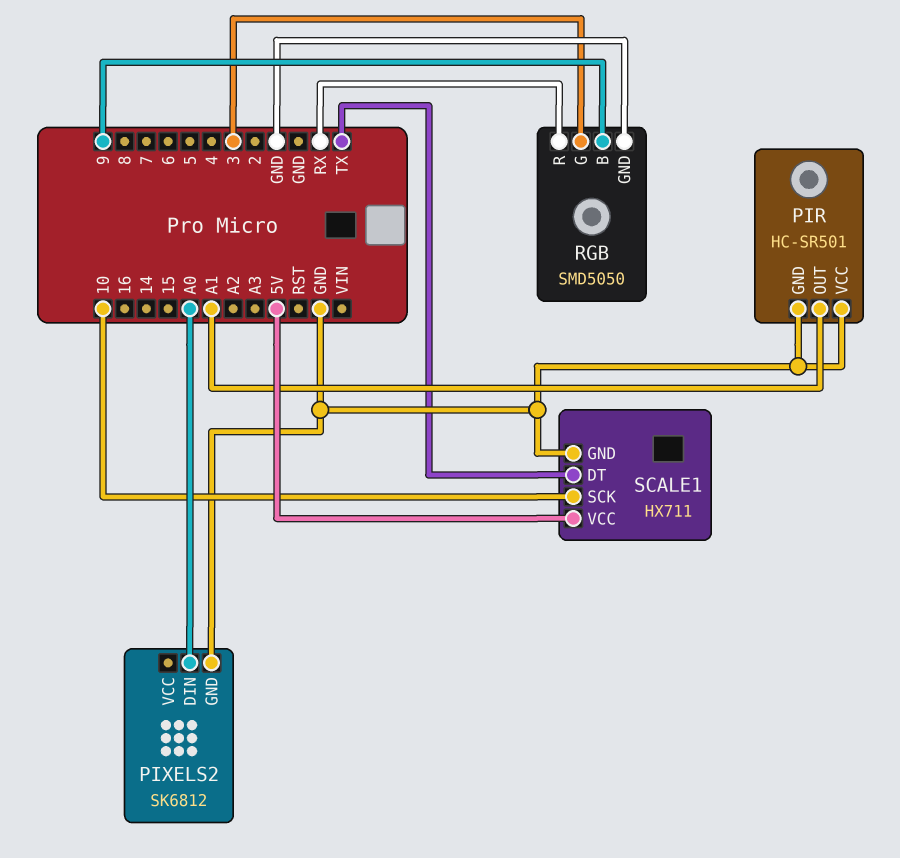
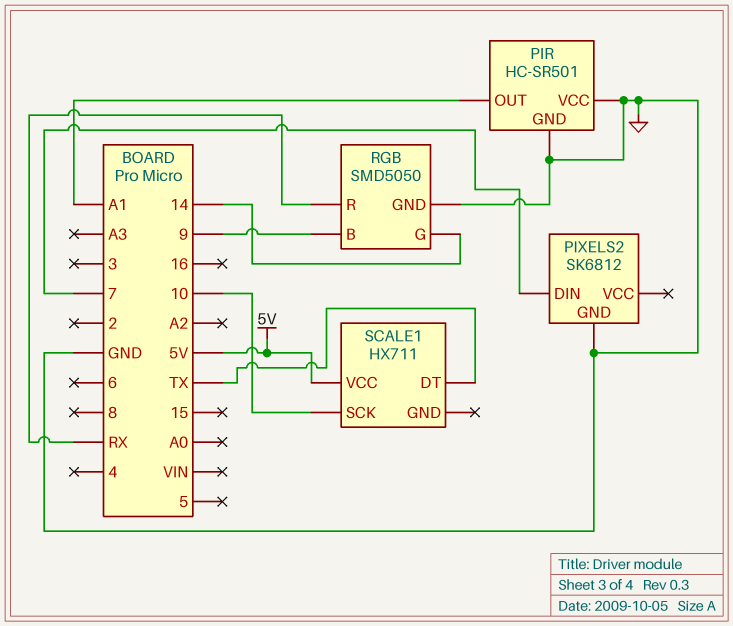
PIXELS2 pin DIN: A0 -> 7
RGB pin G: 3 -> 14
SCALE1 pin GND: GND -> none

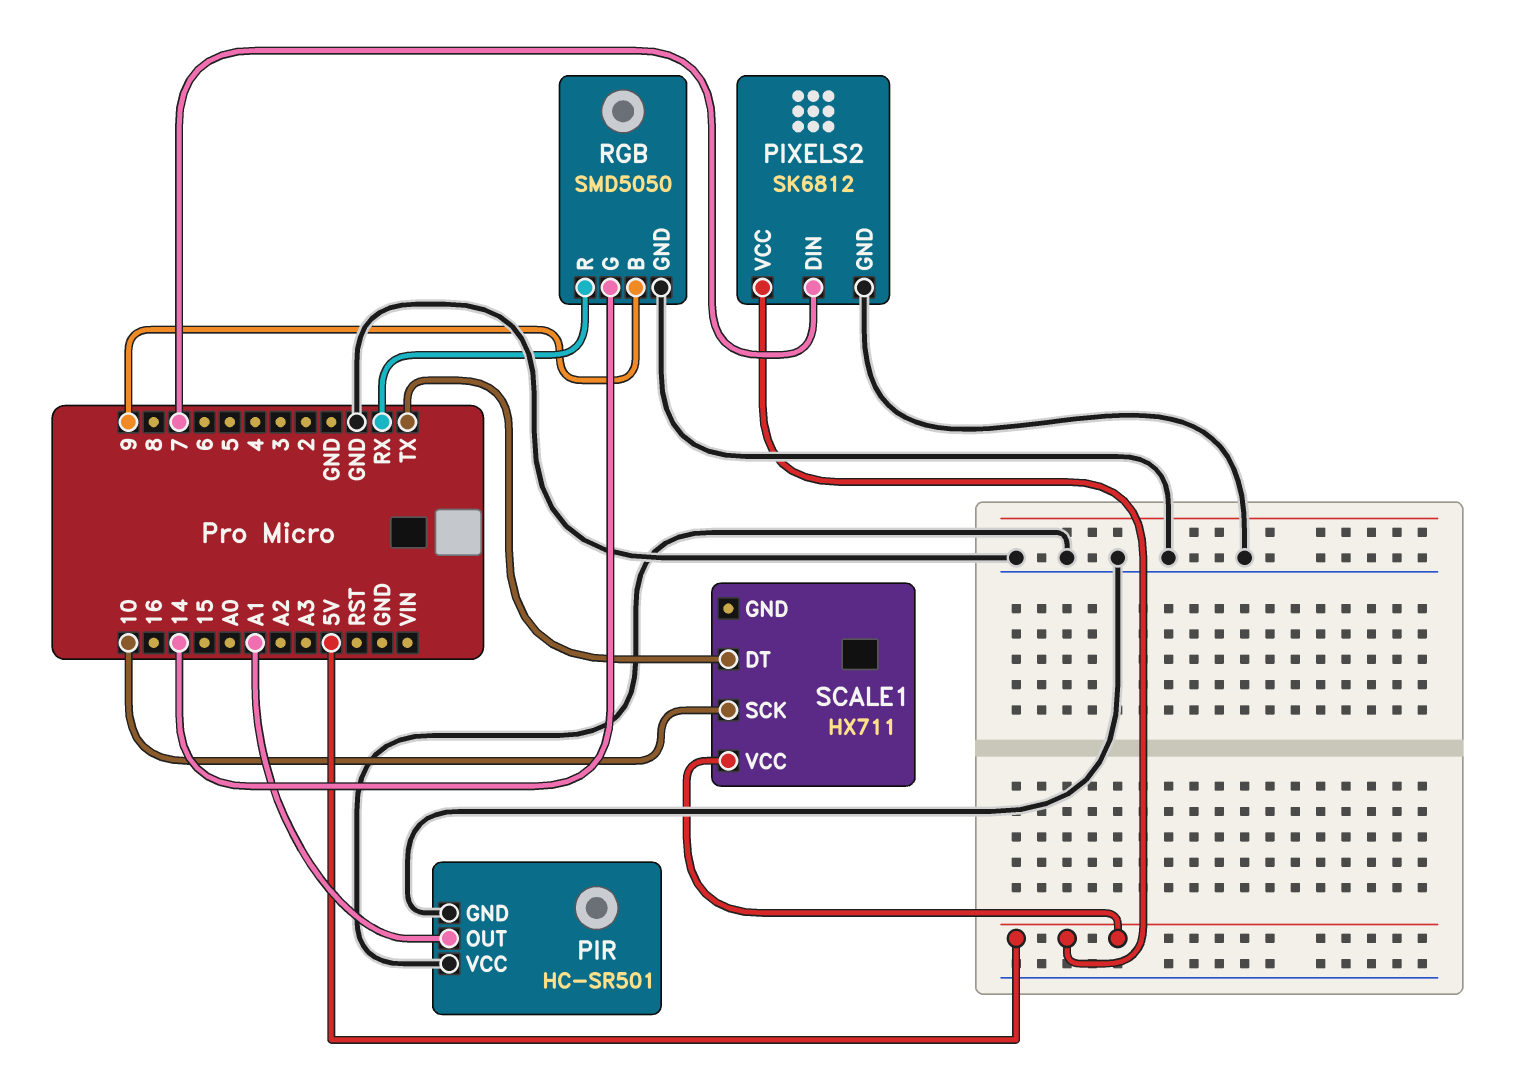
PIXELS2 pin VCC: none -> 5V

